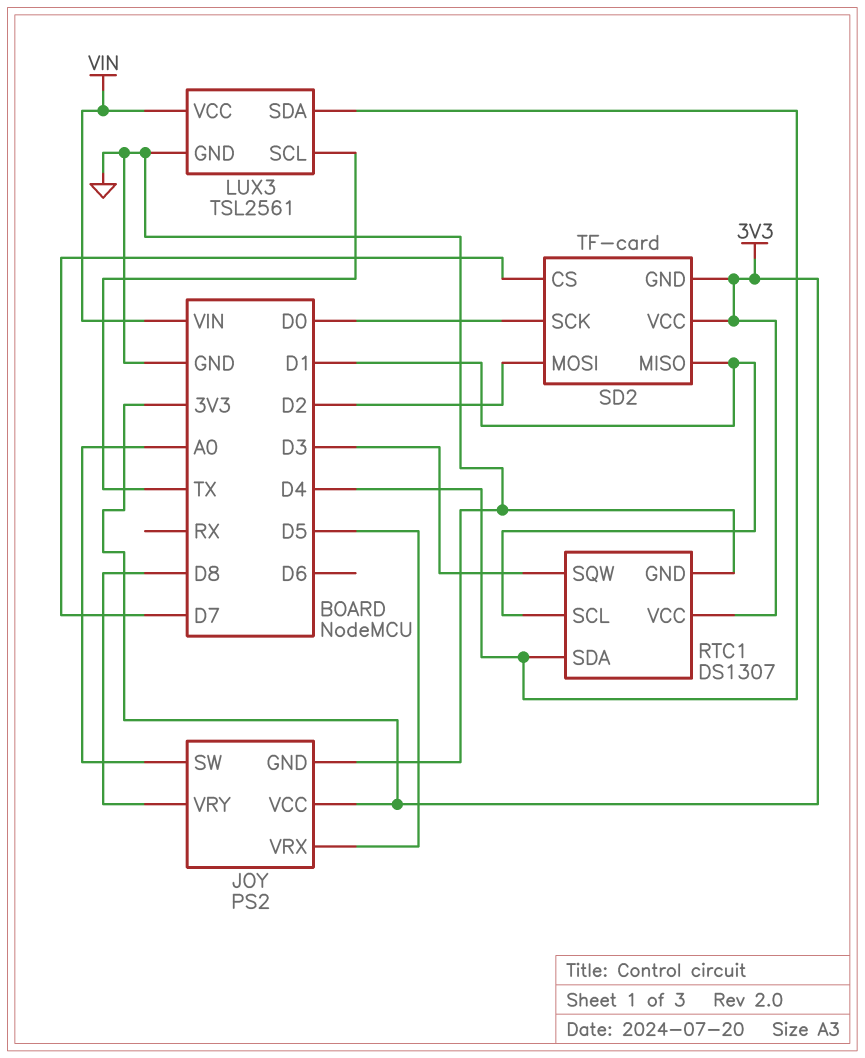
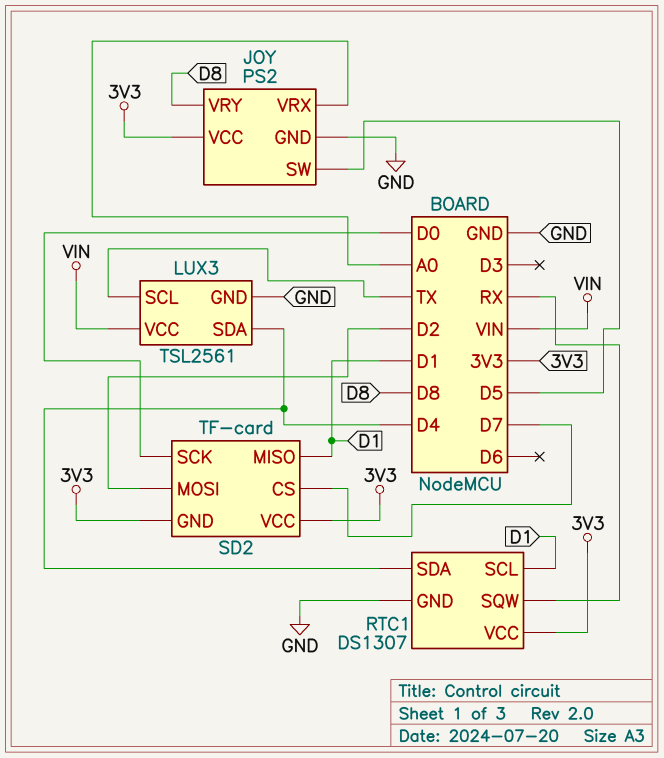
JOY pin SW: A0 -> D5
JOY pin VRX: D5 -> A0
RTC1 pin SQW: D3 -> RX

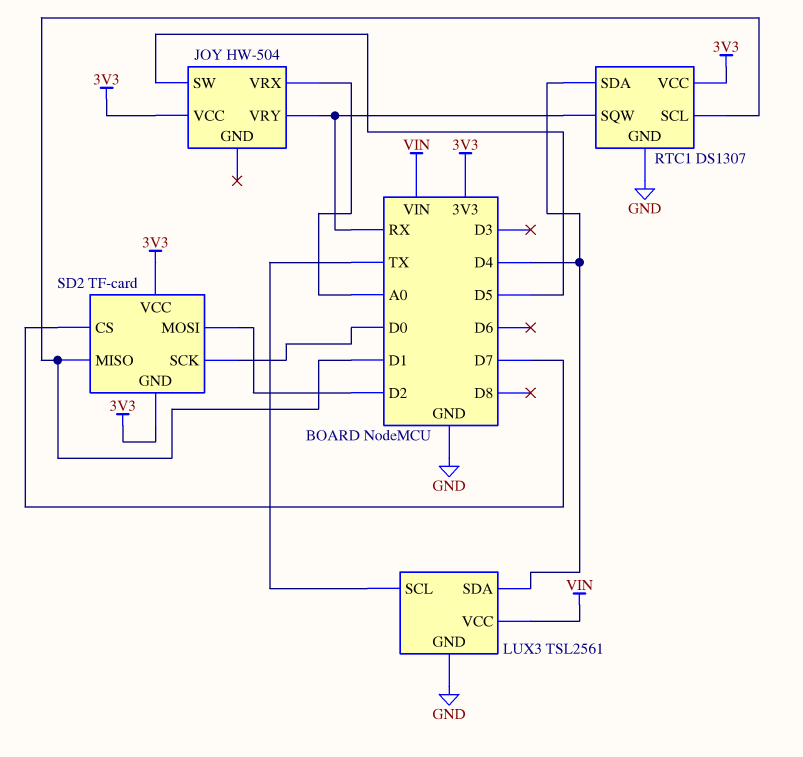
JOY: PS2 -> HW-504
JOY pin GND: GND -> none
JOY pin VRY: D8 -> RX

